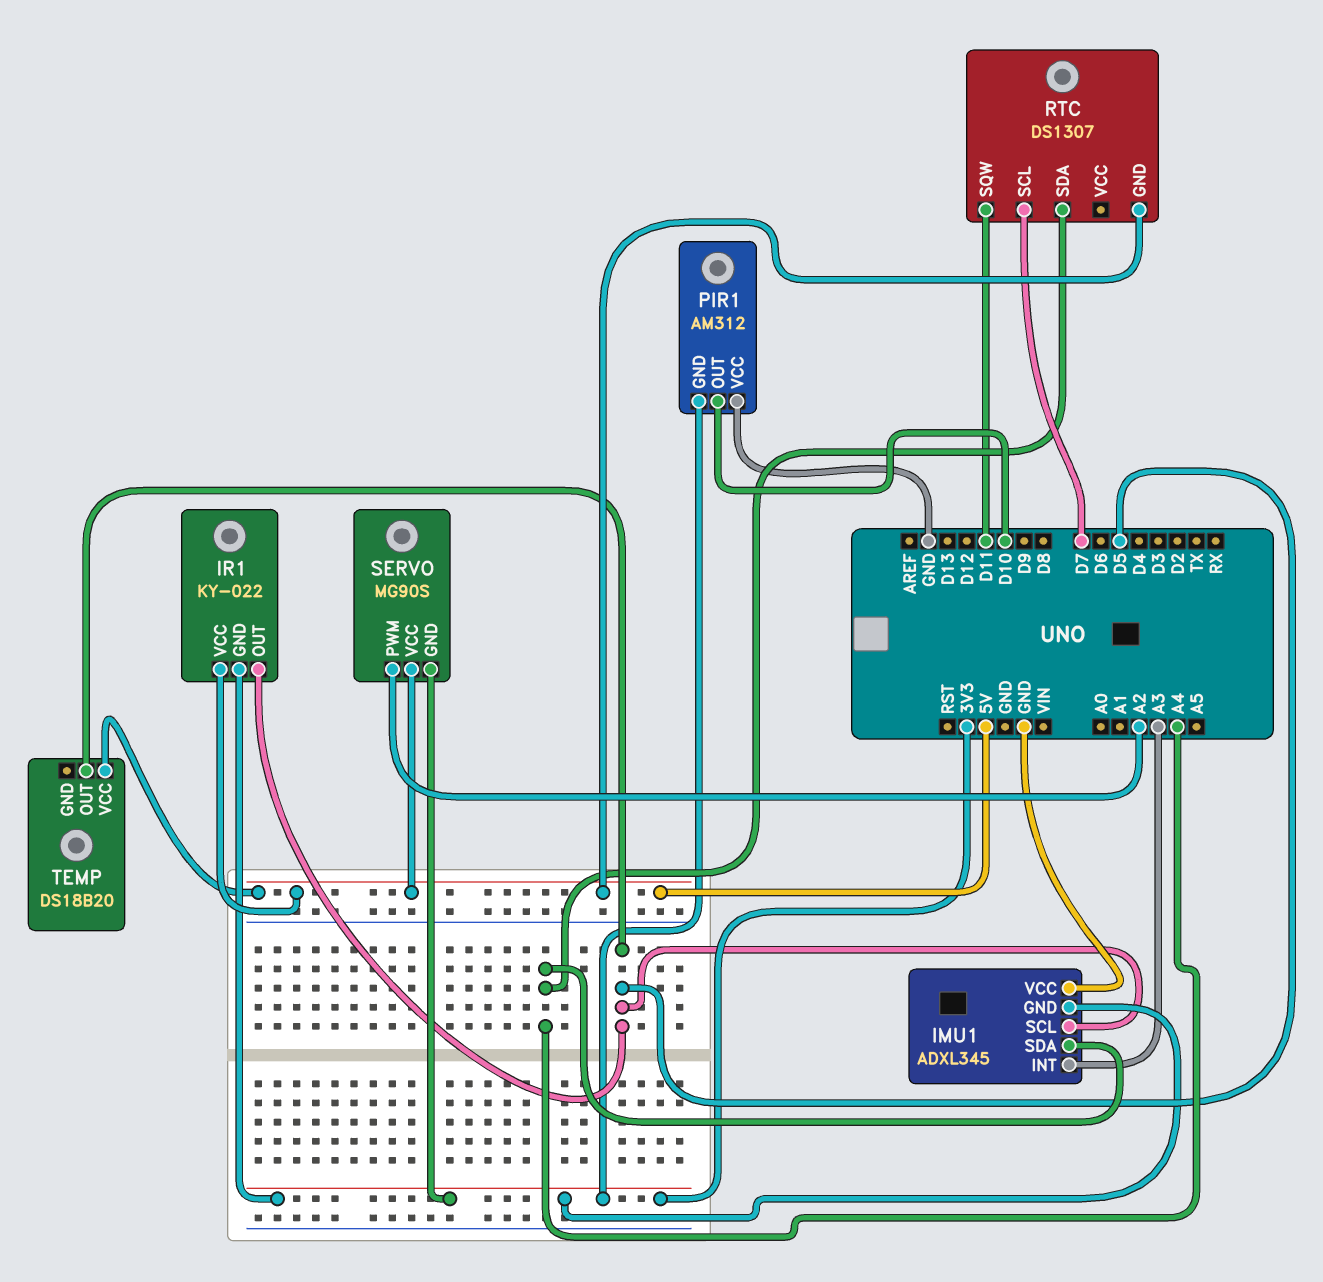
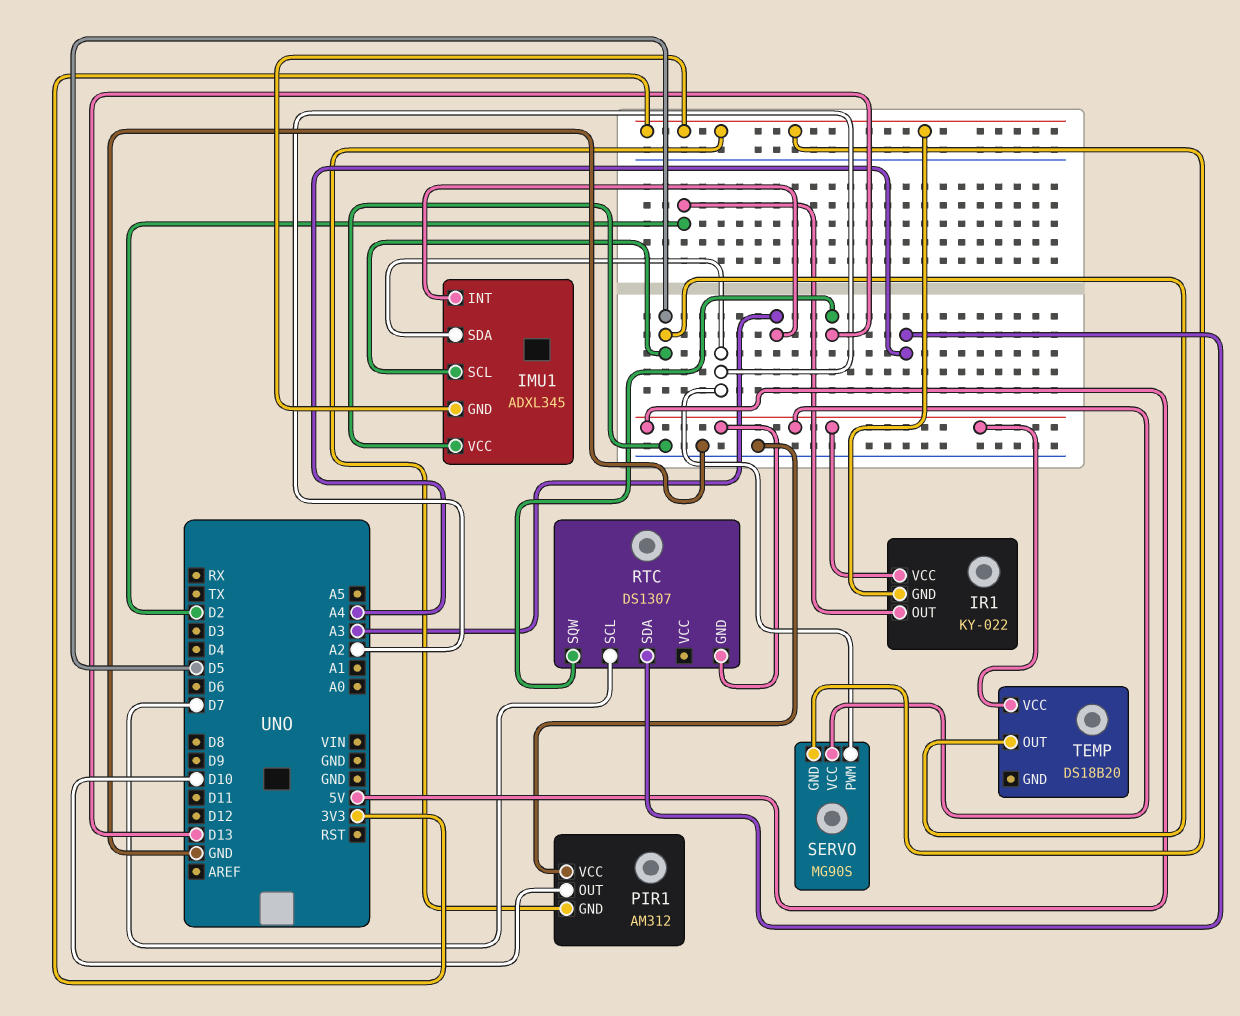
IMU1 pin SDA: A4 -> A2
IR1 pin OUT: D5 -> D2
RTC pin SQW: D11 -> D13

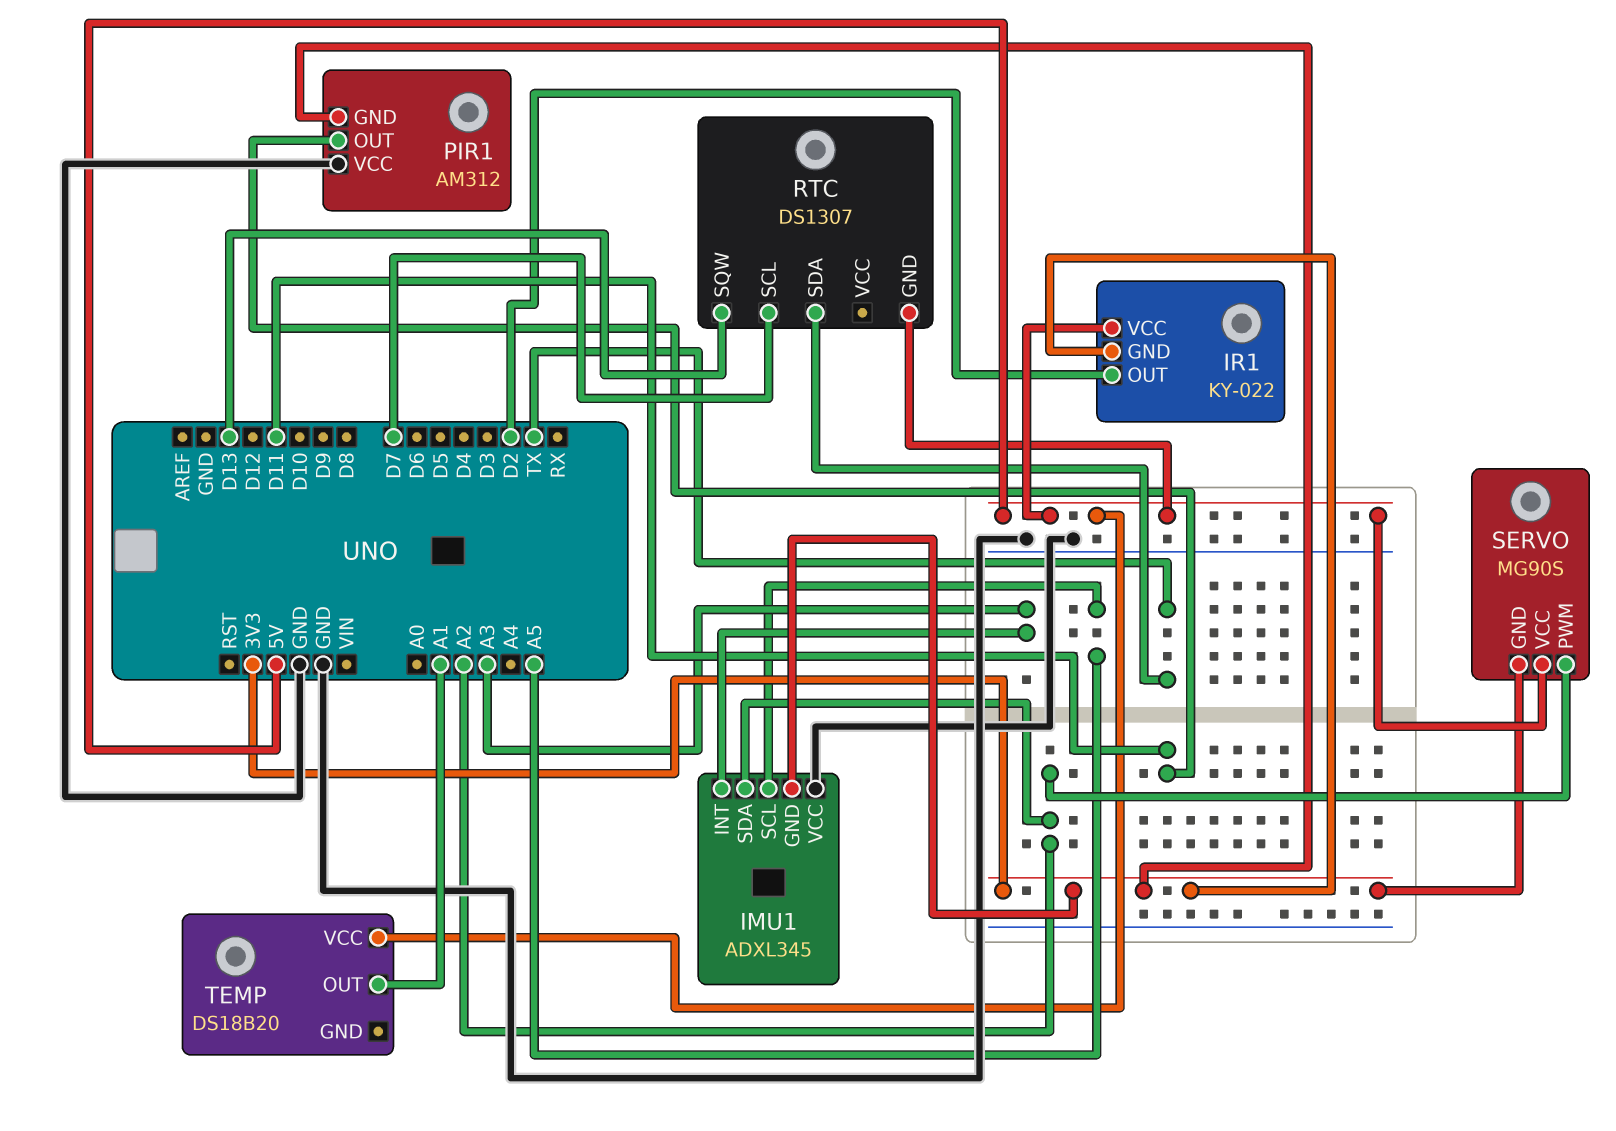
IMU1 pin SCL: D5 -> A5
PIR1 pin OUT: D10 -> D11
RTC pin SDA: A4 -> TX
TEMP pin OUT: D5 -> A1

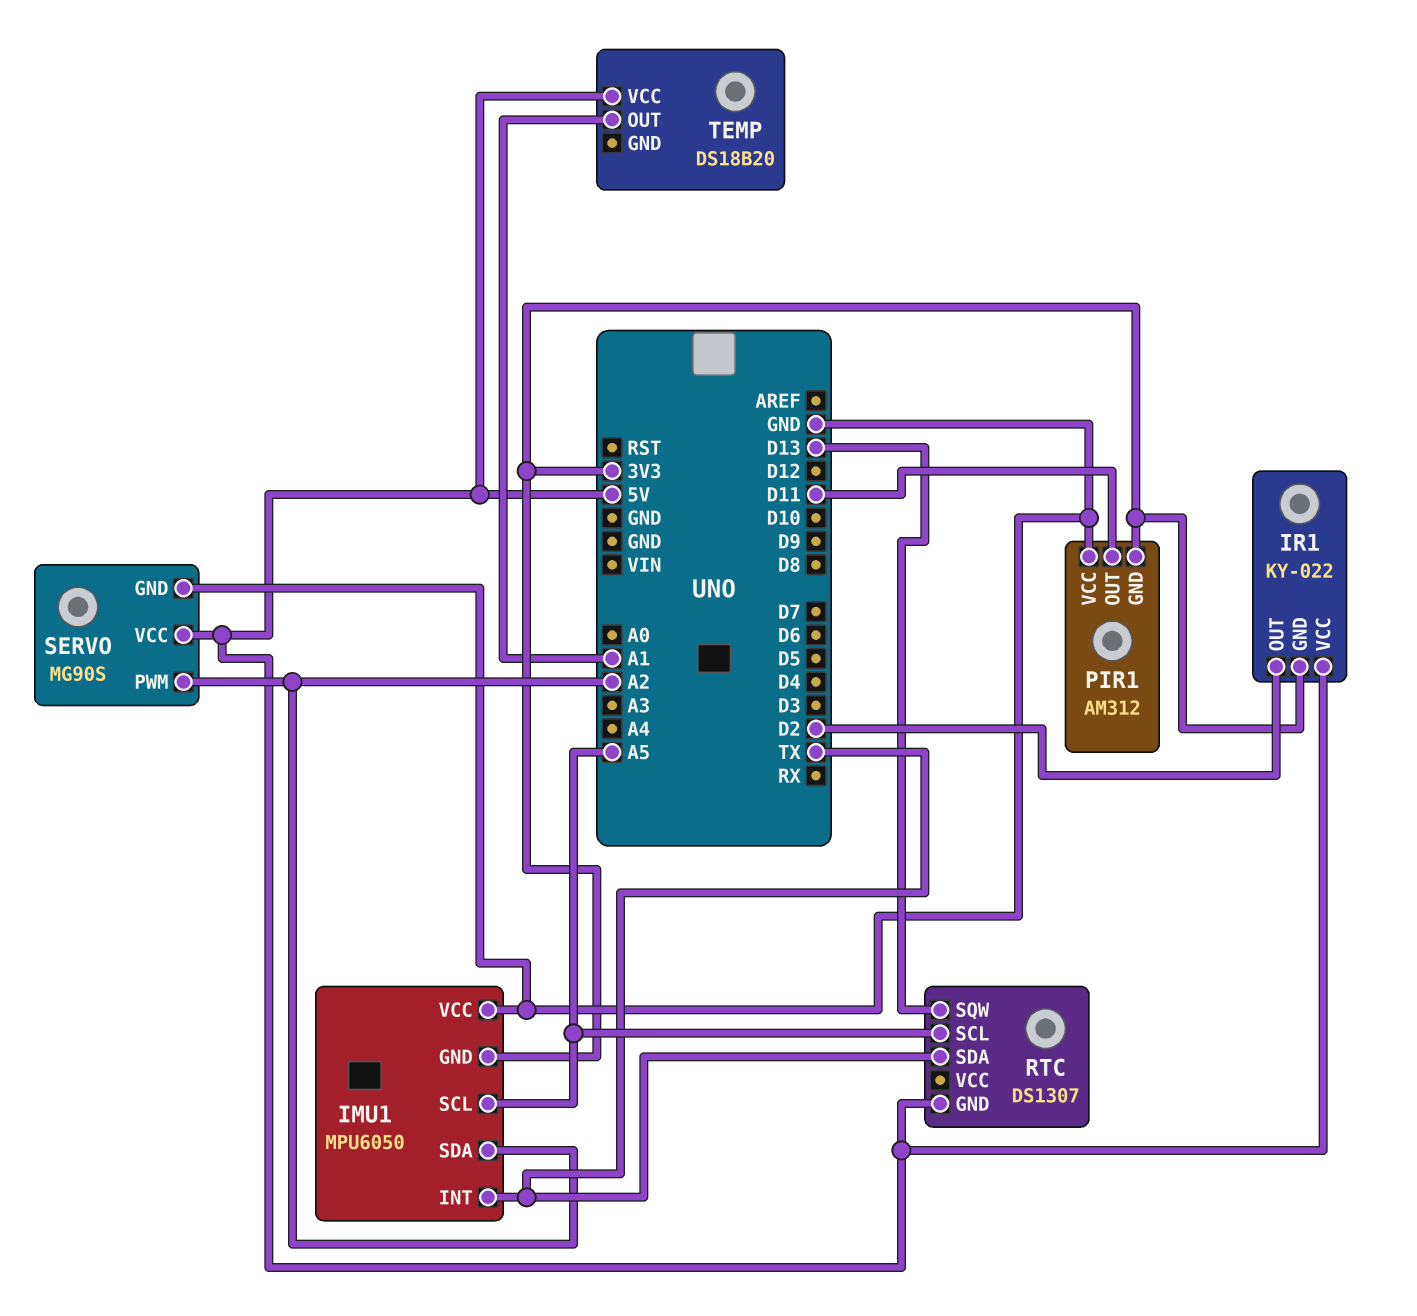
IMU1: ADXL345 -> MPU6050
IMU1 pin INT: A3 -> TX
RTC pin SCL: D7 -> A5
SERVO pin GND: 3V3 -> GND

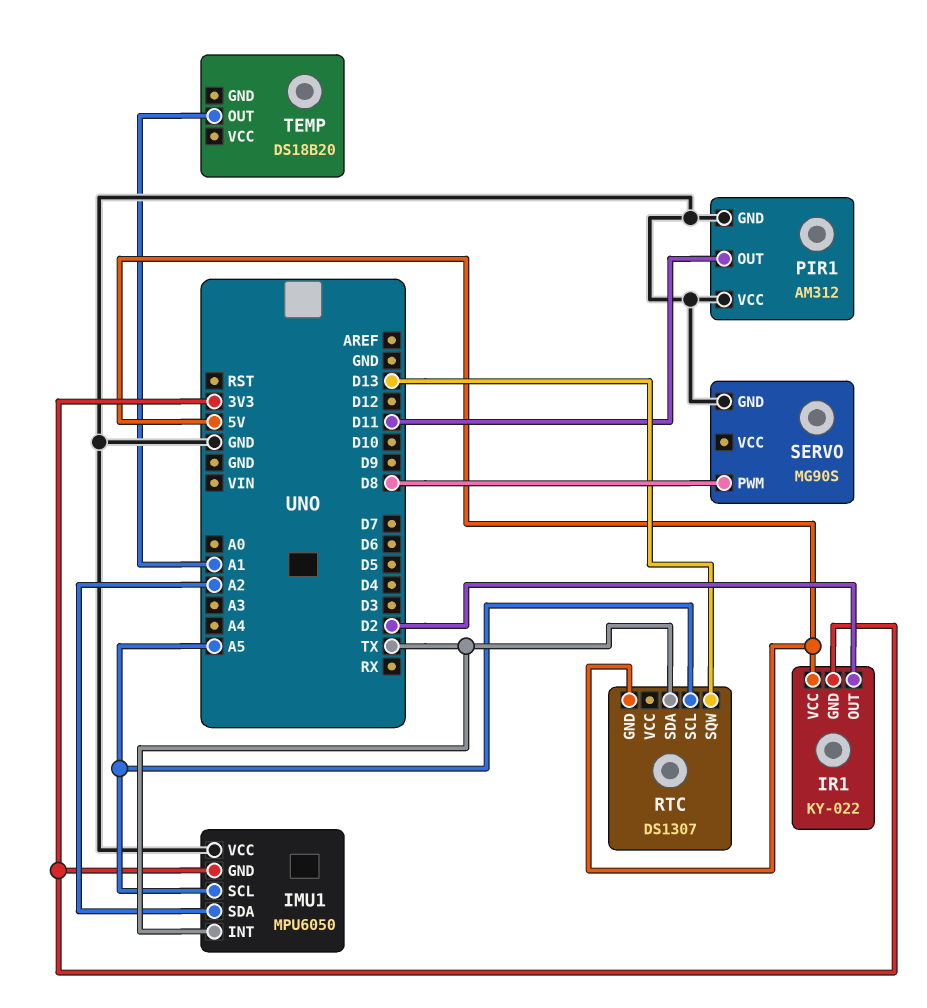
PIR1 pin GND: 3V3 -> GND
SERVO pin PWM: A2 -> D8
SERVO pin VCC: 5V -> none
TEMP pin VCC: 5V -> none

